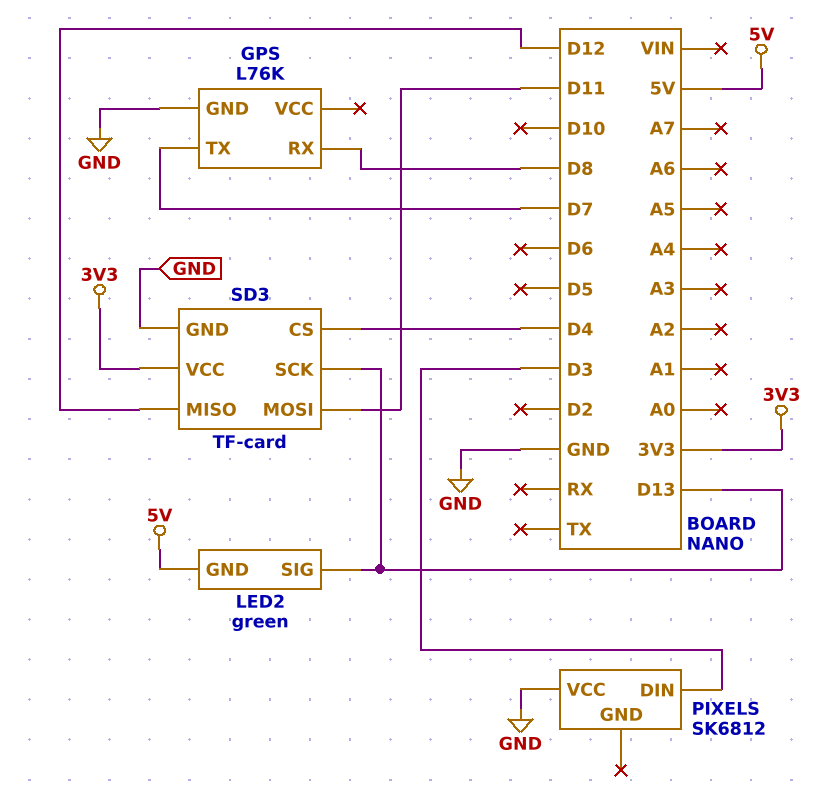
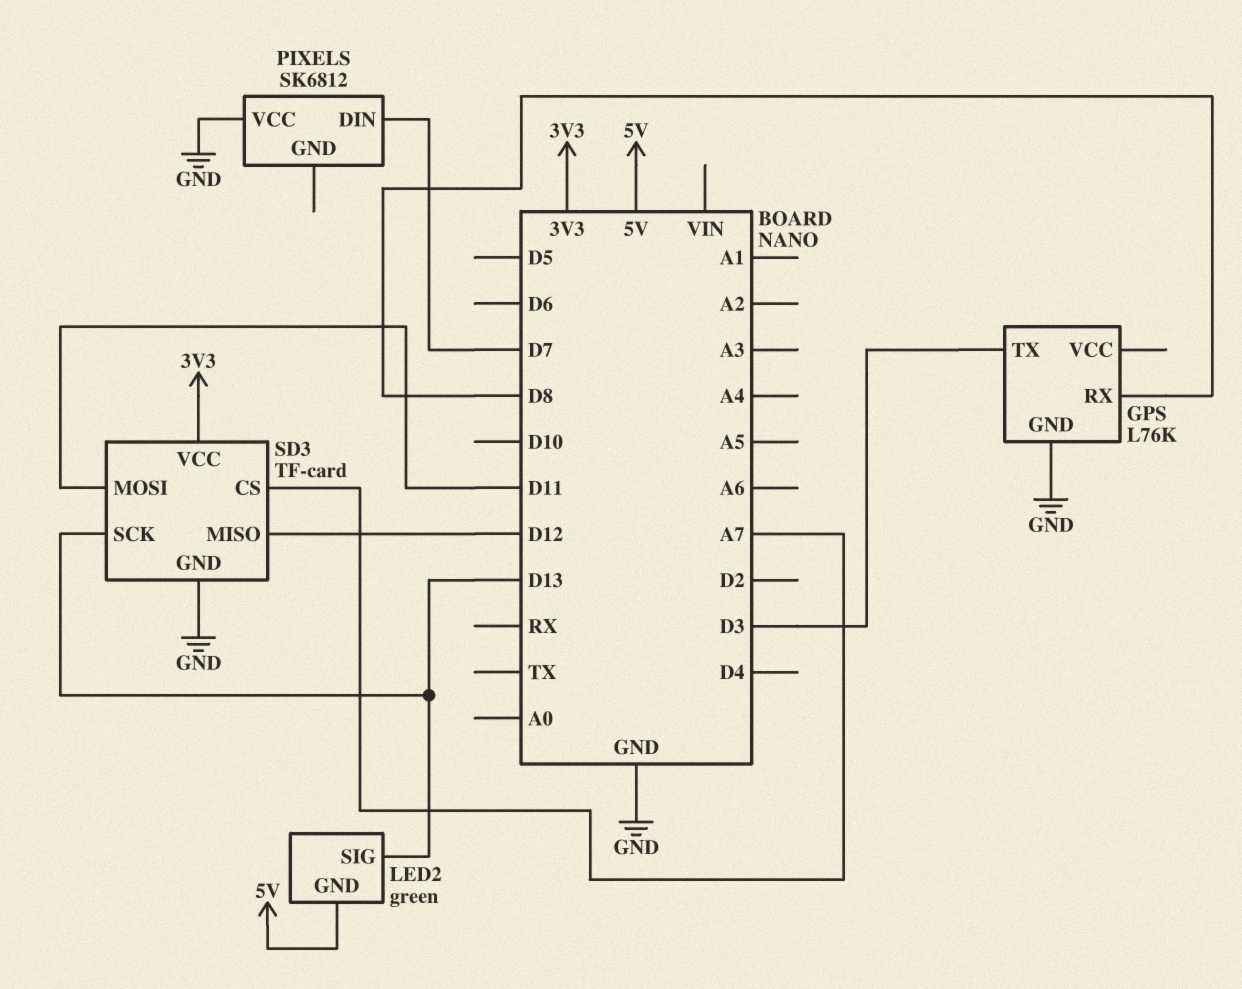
GPS pin TX: D7 -> D3
PIXELS pin DIN: D3 -> D7
SD3 pin CS: D4 -> A7

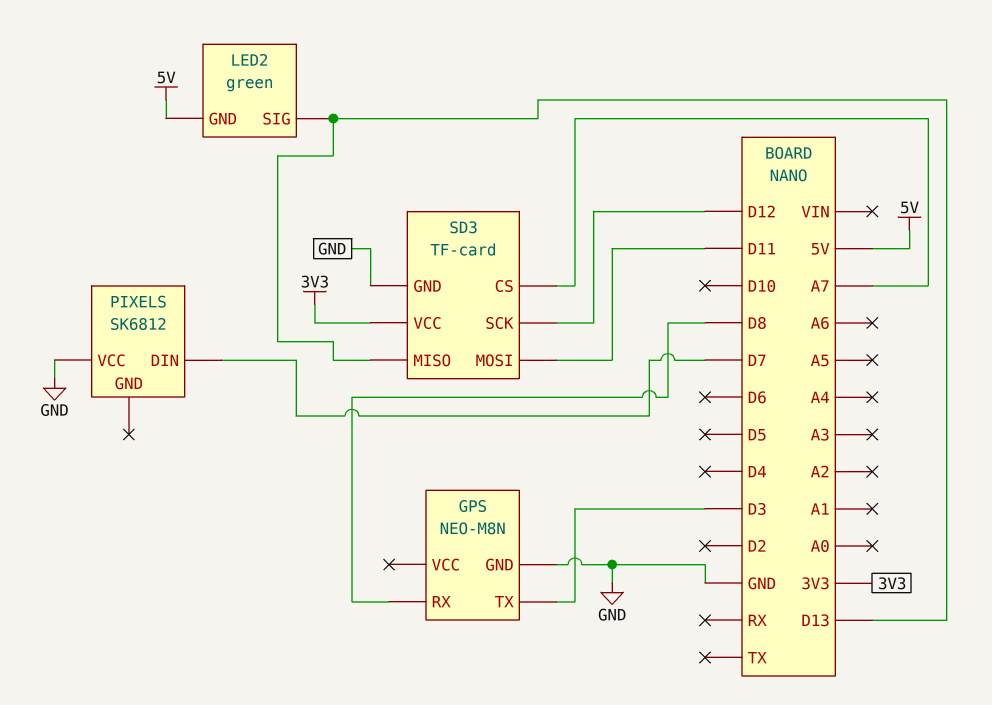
GPS: L76K -> NEO-M8N
SD3 pin MISO: D12 -> D13
SD3 pin SCK: D13 -> D12

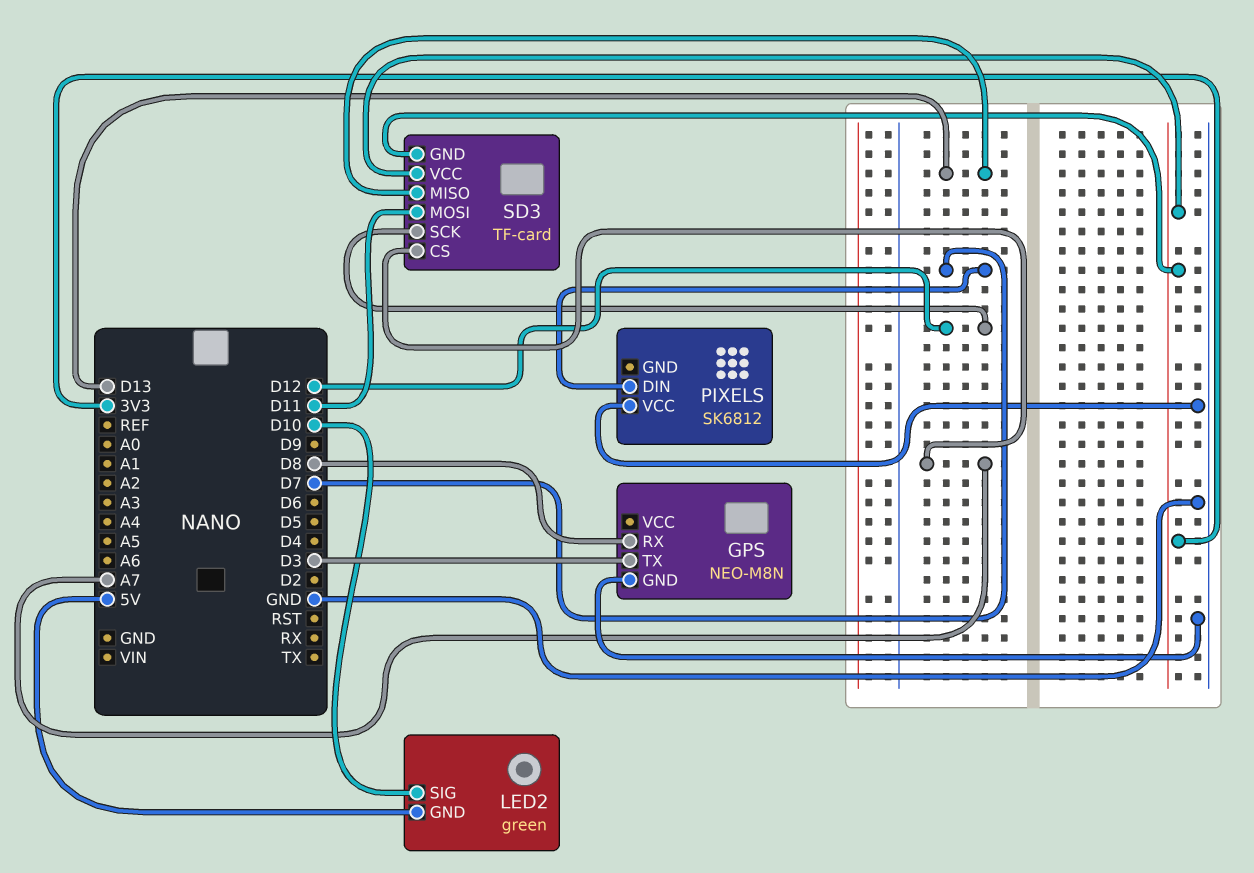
LED2 pin SIG: D13 -> D10
SD3 pin GND: GND -> 3V3

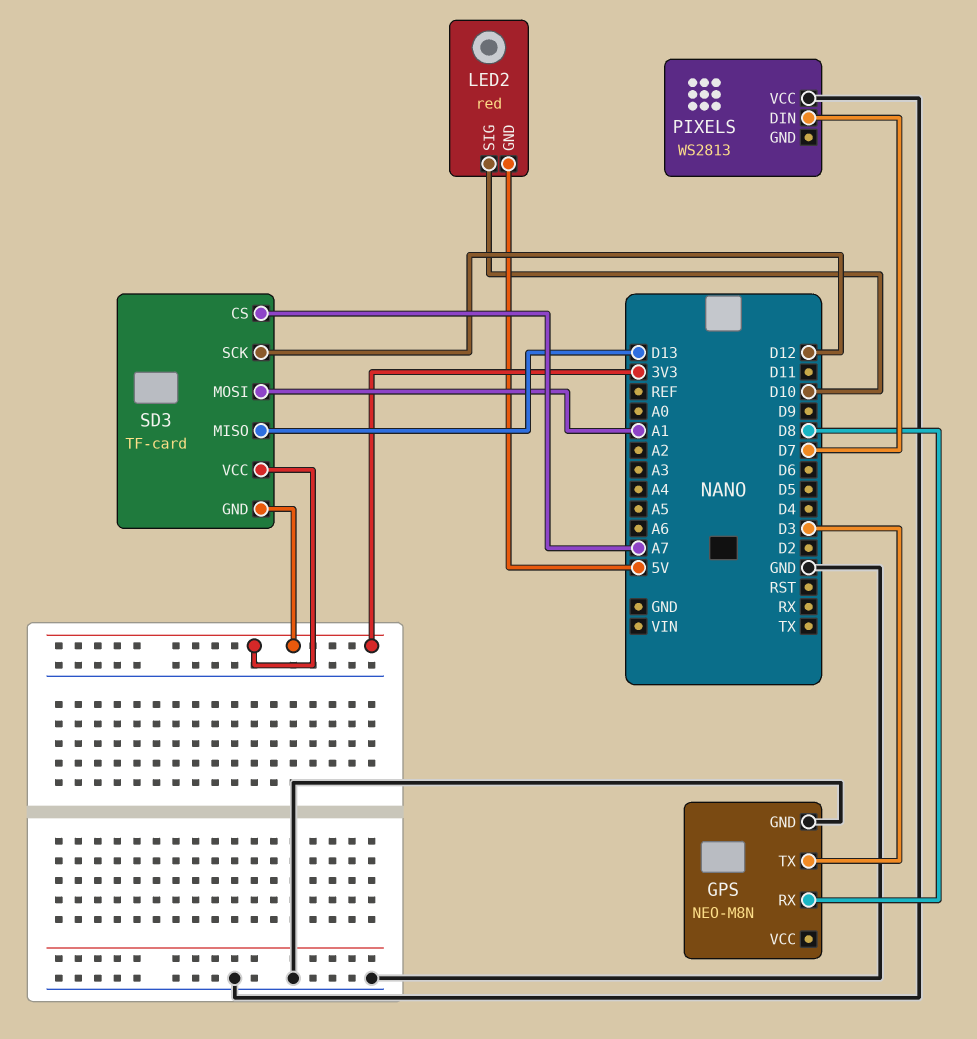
LED2: green -> red
PIXELS: SK6812 -> WS2813
SD3 pin MOSI: D11 -> A1

